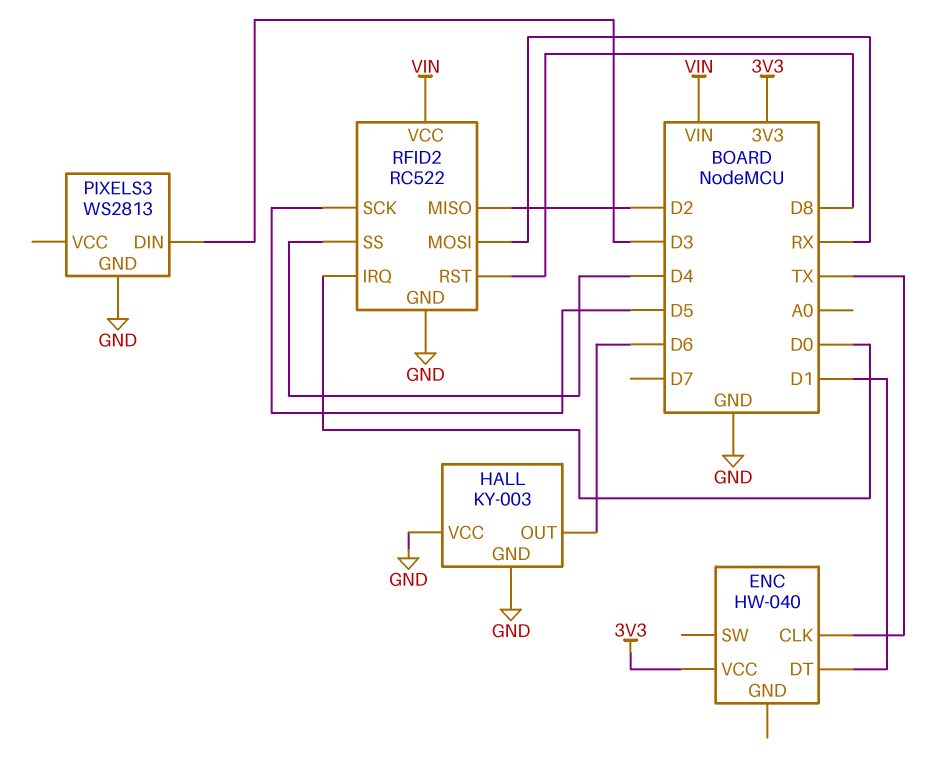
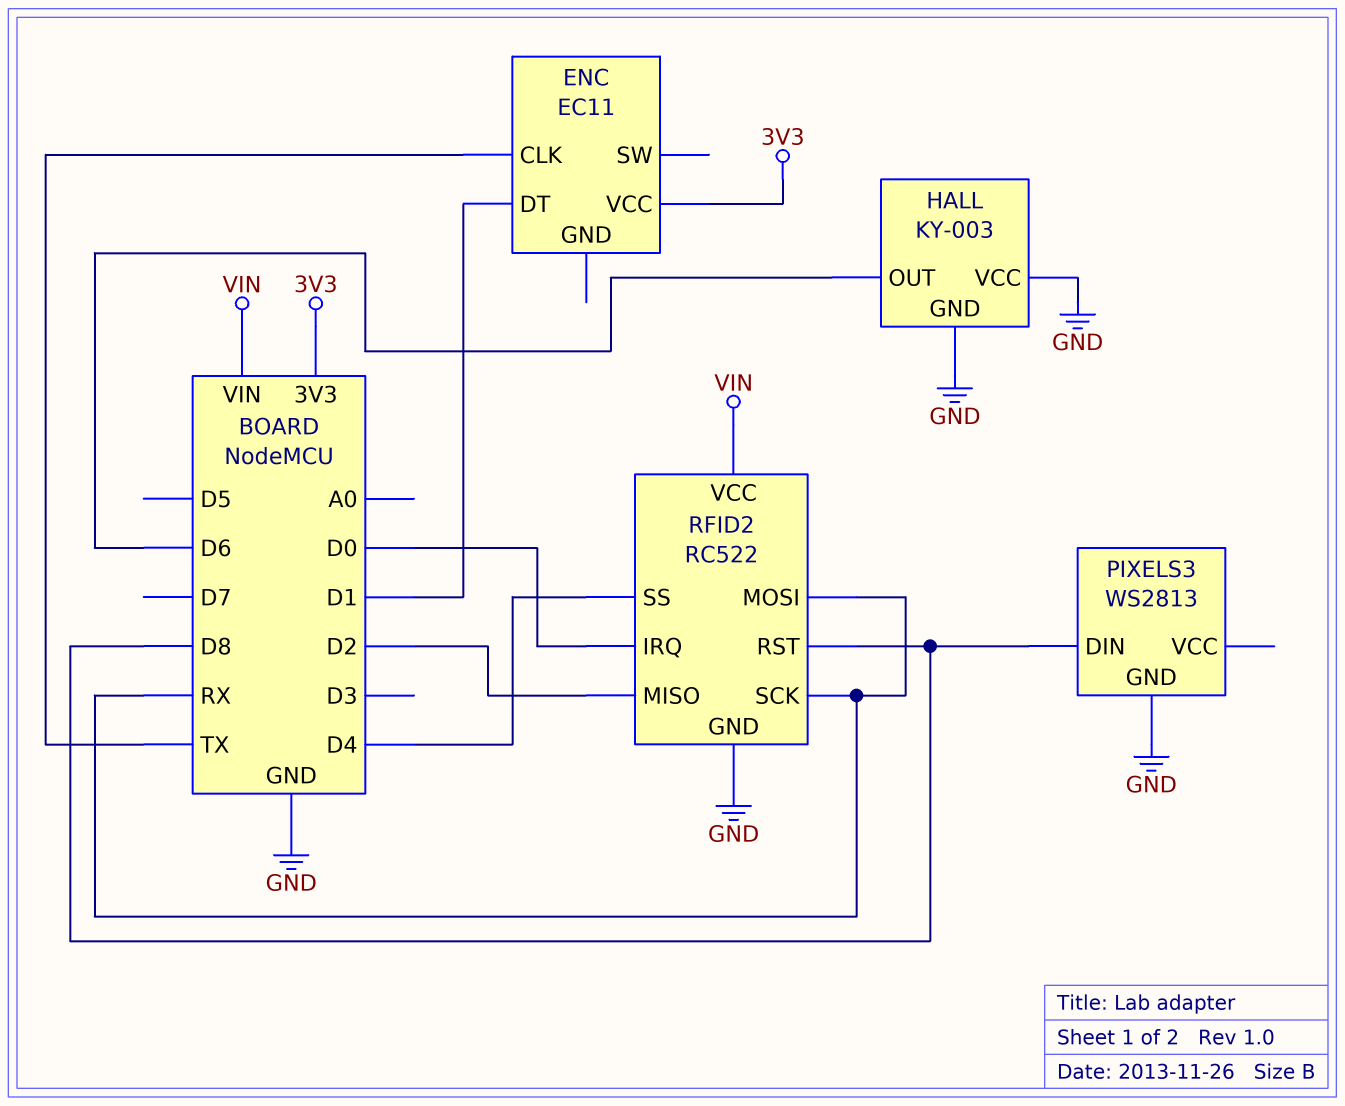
ENC: HW-040 -> EC11
PIXELS3 pin DIN: D3 -> D8
RFID2 pin SCK: D5 -> RX

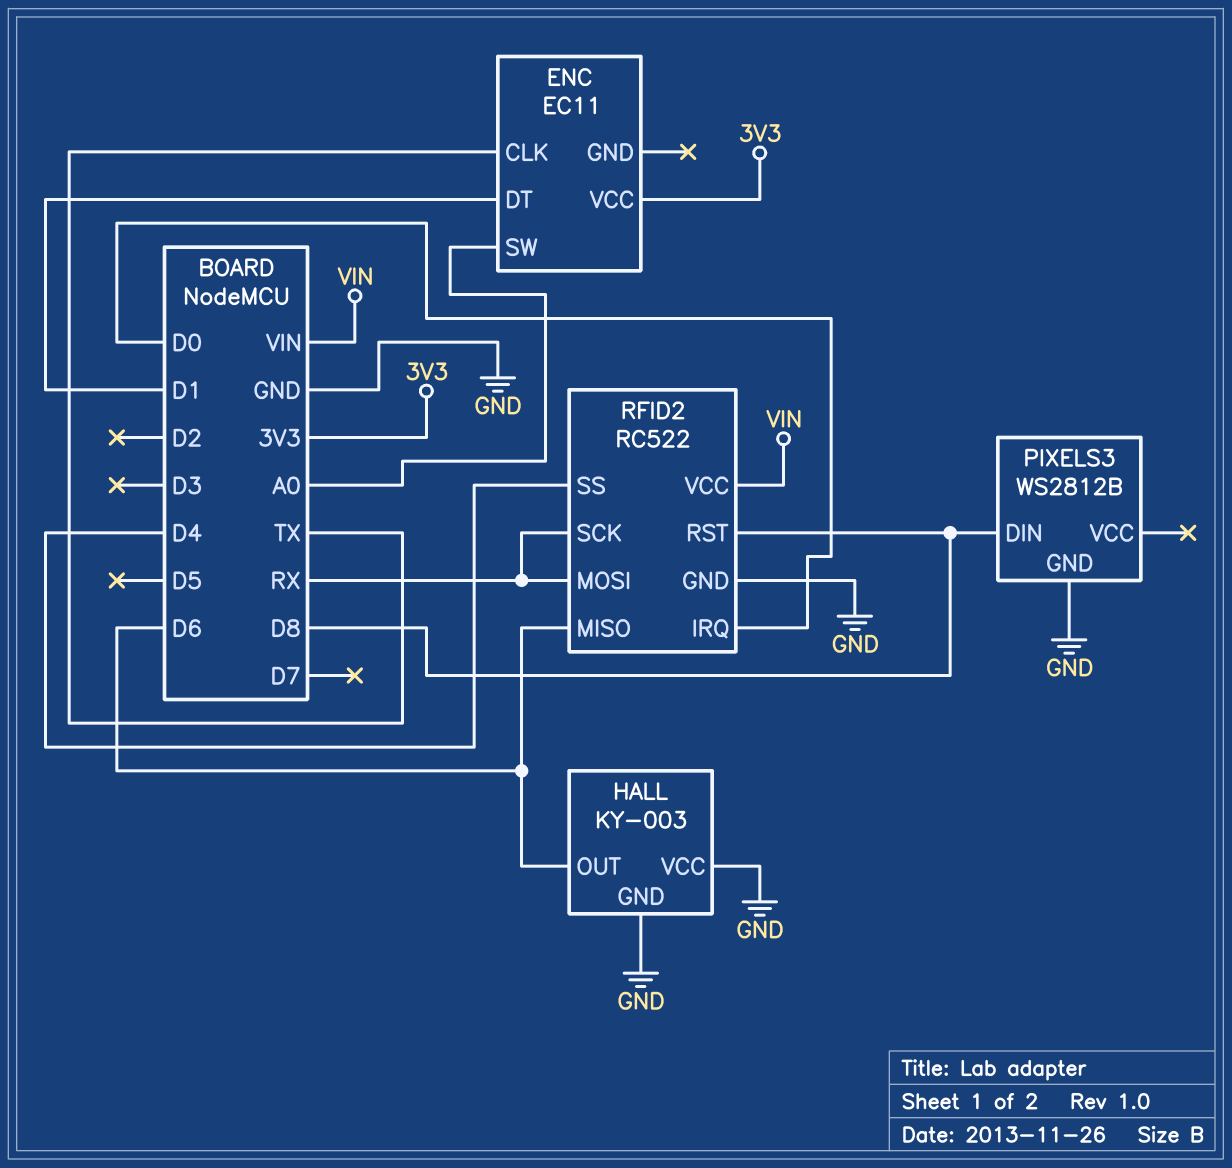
ENC pin SW: none -> A0
PIXELS3: WS2813 -> WS2812B
RFID2 pin MISO: D2 -> D6

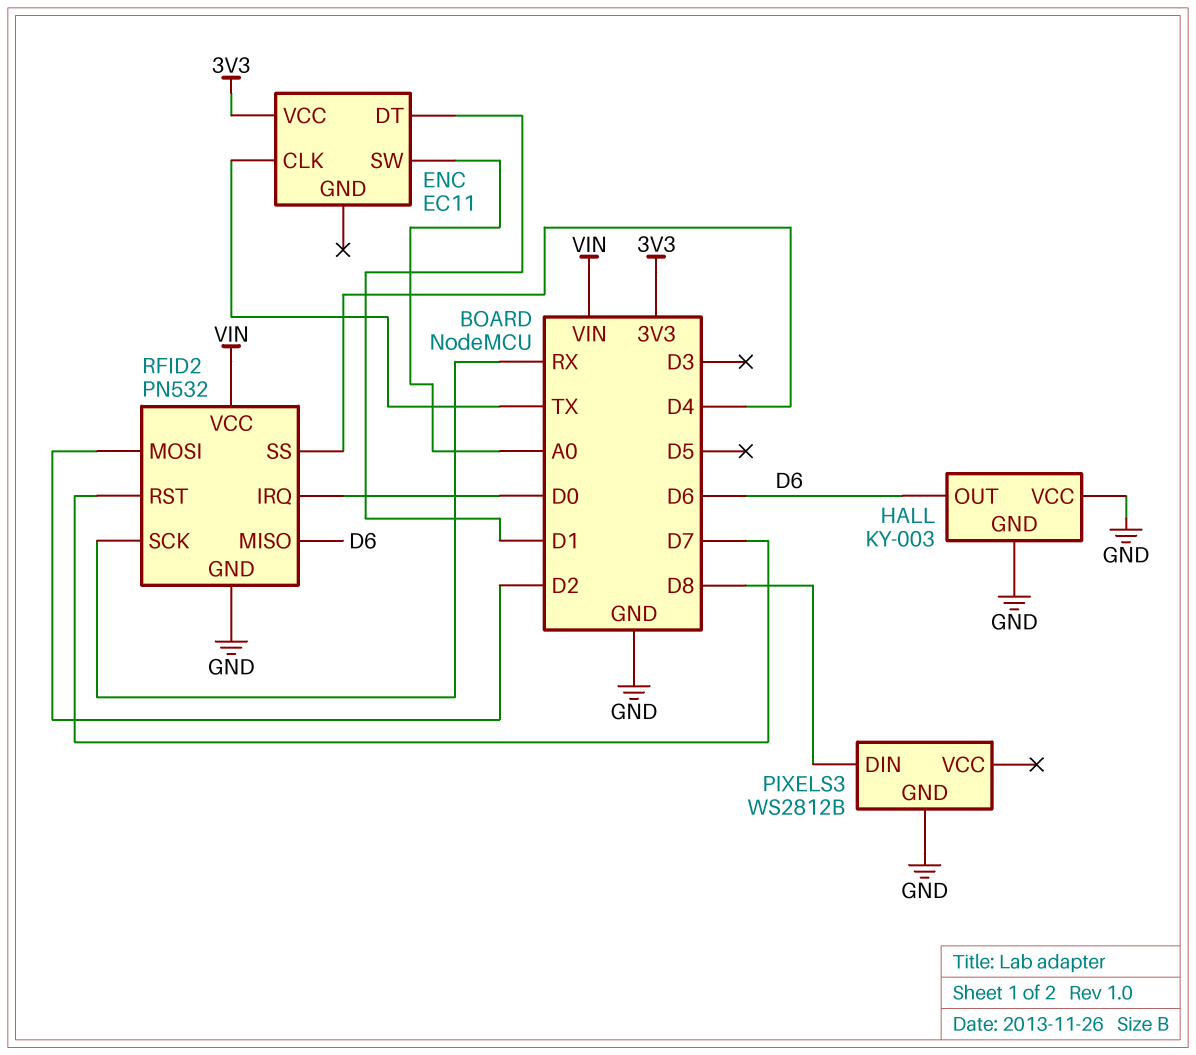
RFID2: RC522 -> PN532
RFID2 pin MOSI: RX -> D2
RFID2 pin RST: D8 -> D7

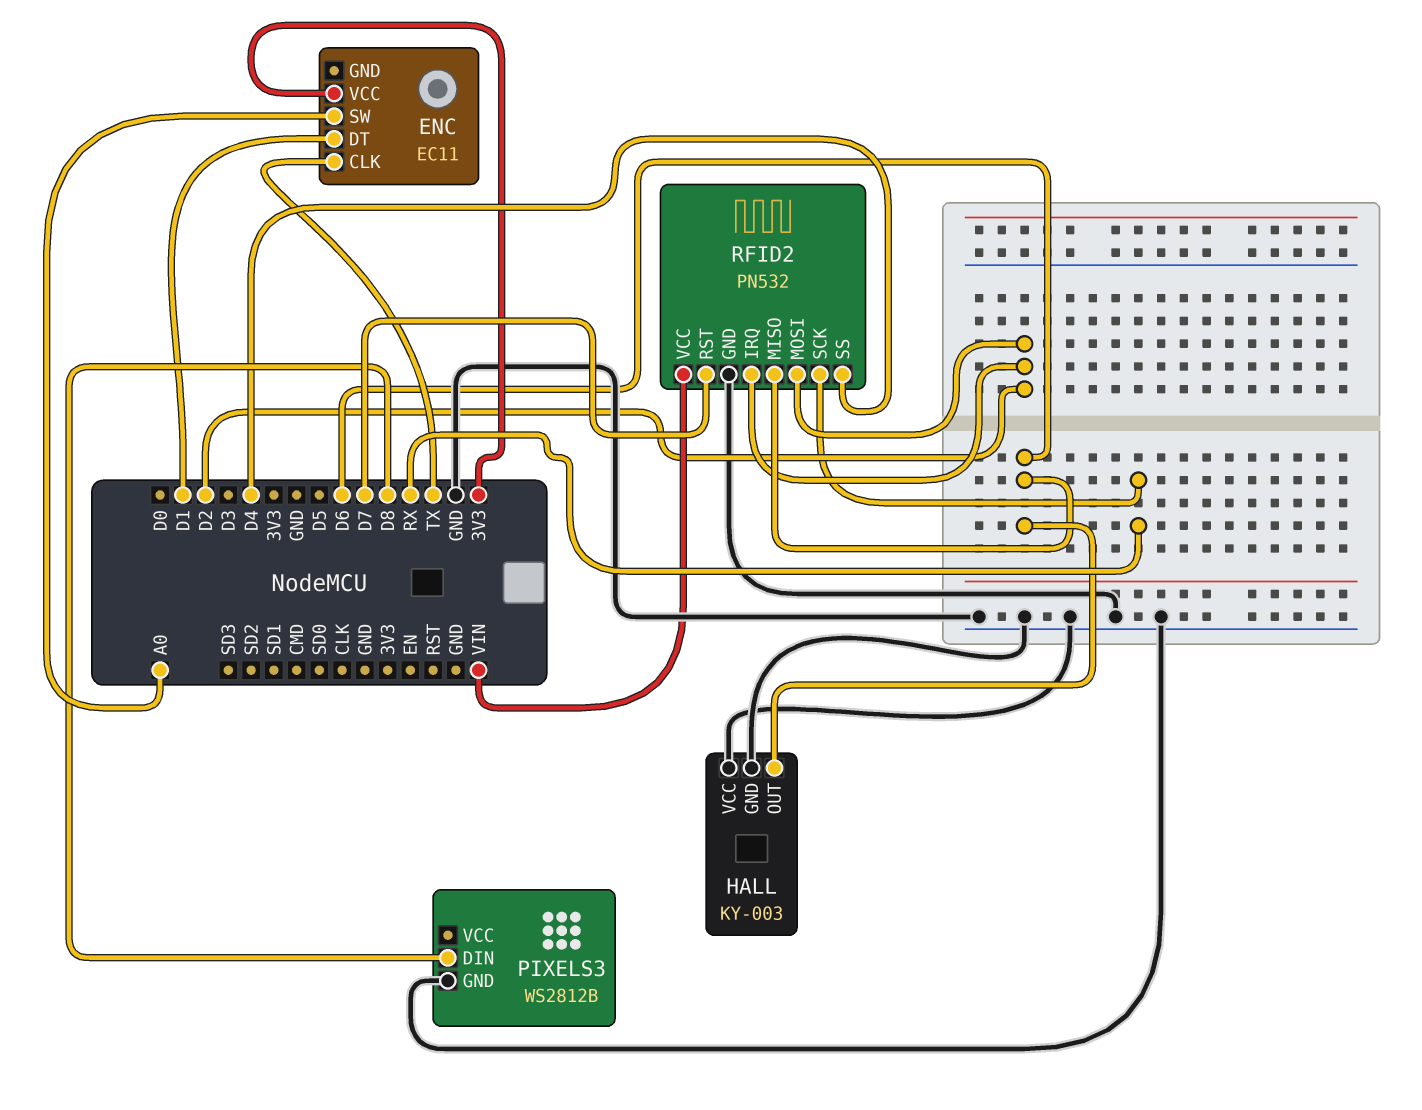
RFID2 pin IRQ: D0 -> D2

